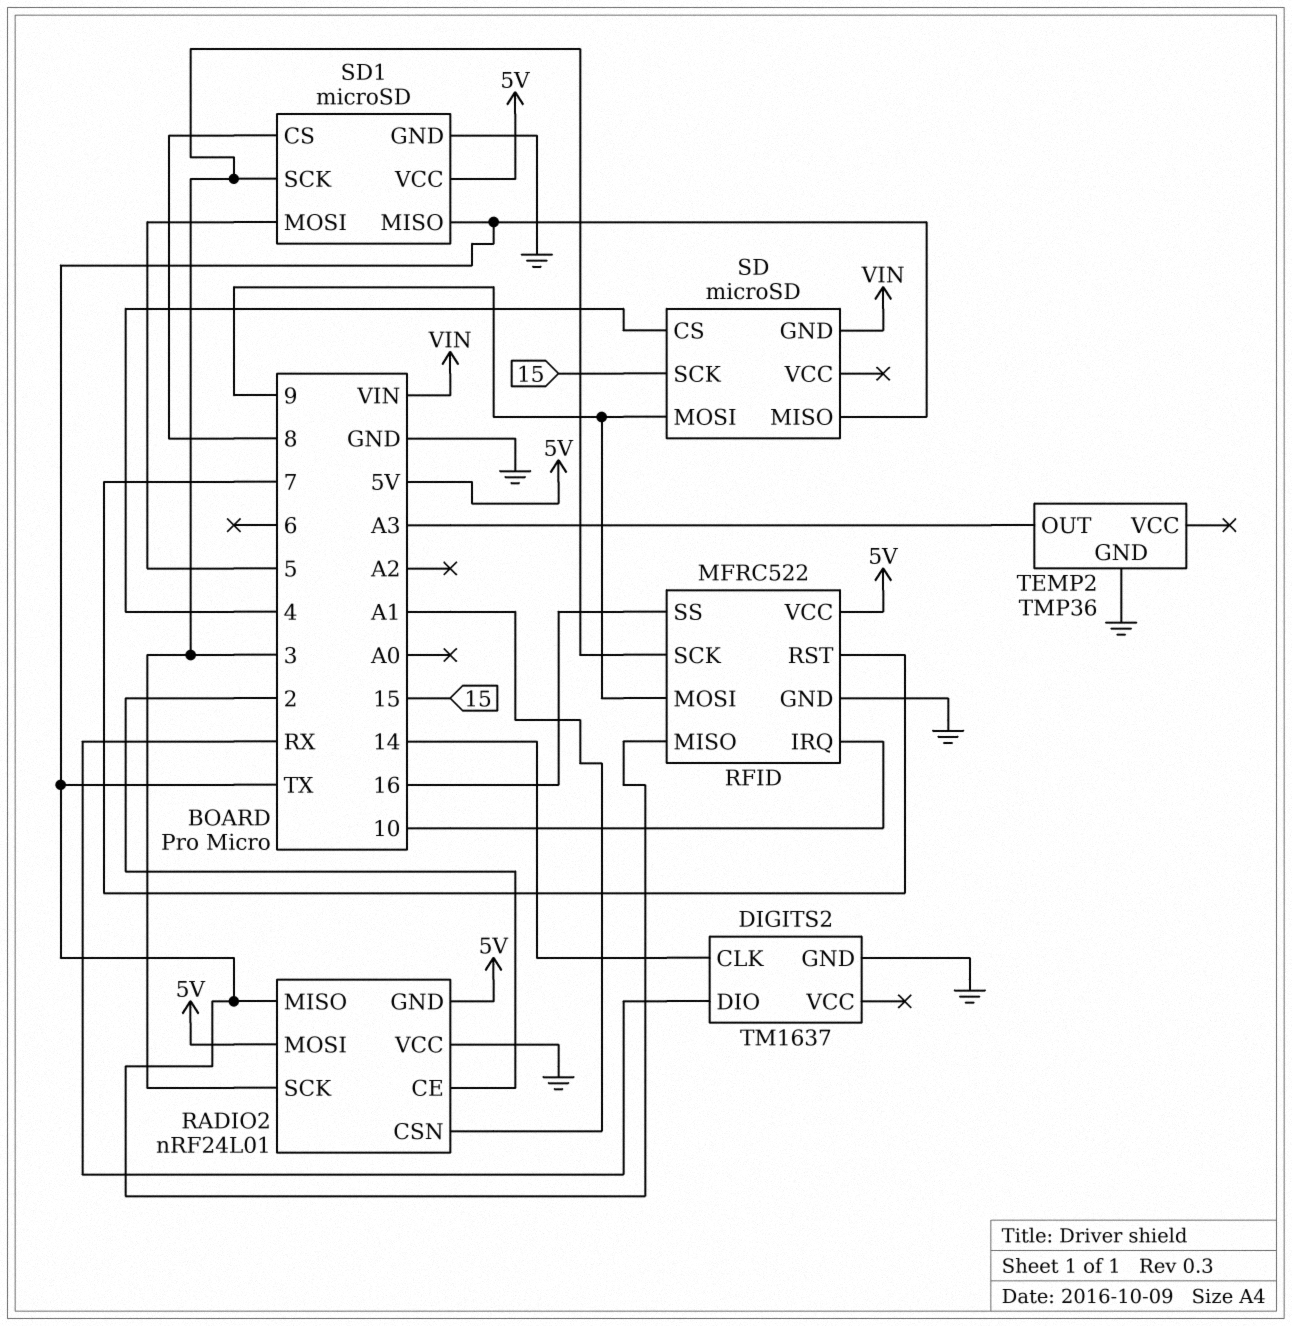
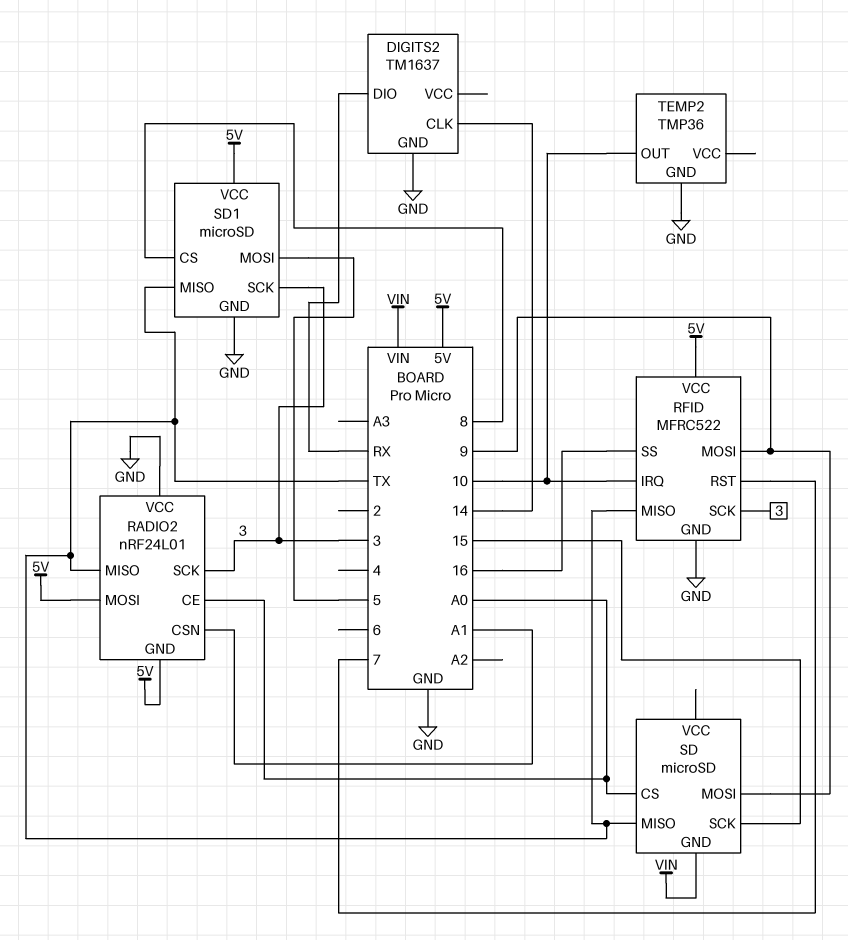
RADIO2 pin CE: 2 -> A0
SD pin CS: 4 -> A0
TEMP2 pin OUT: A3 -> 10

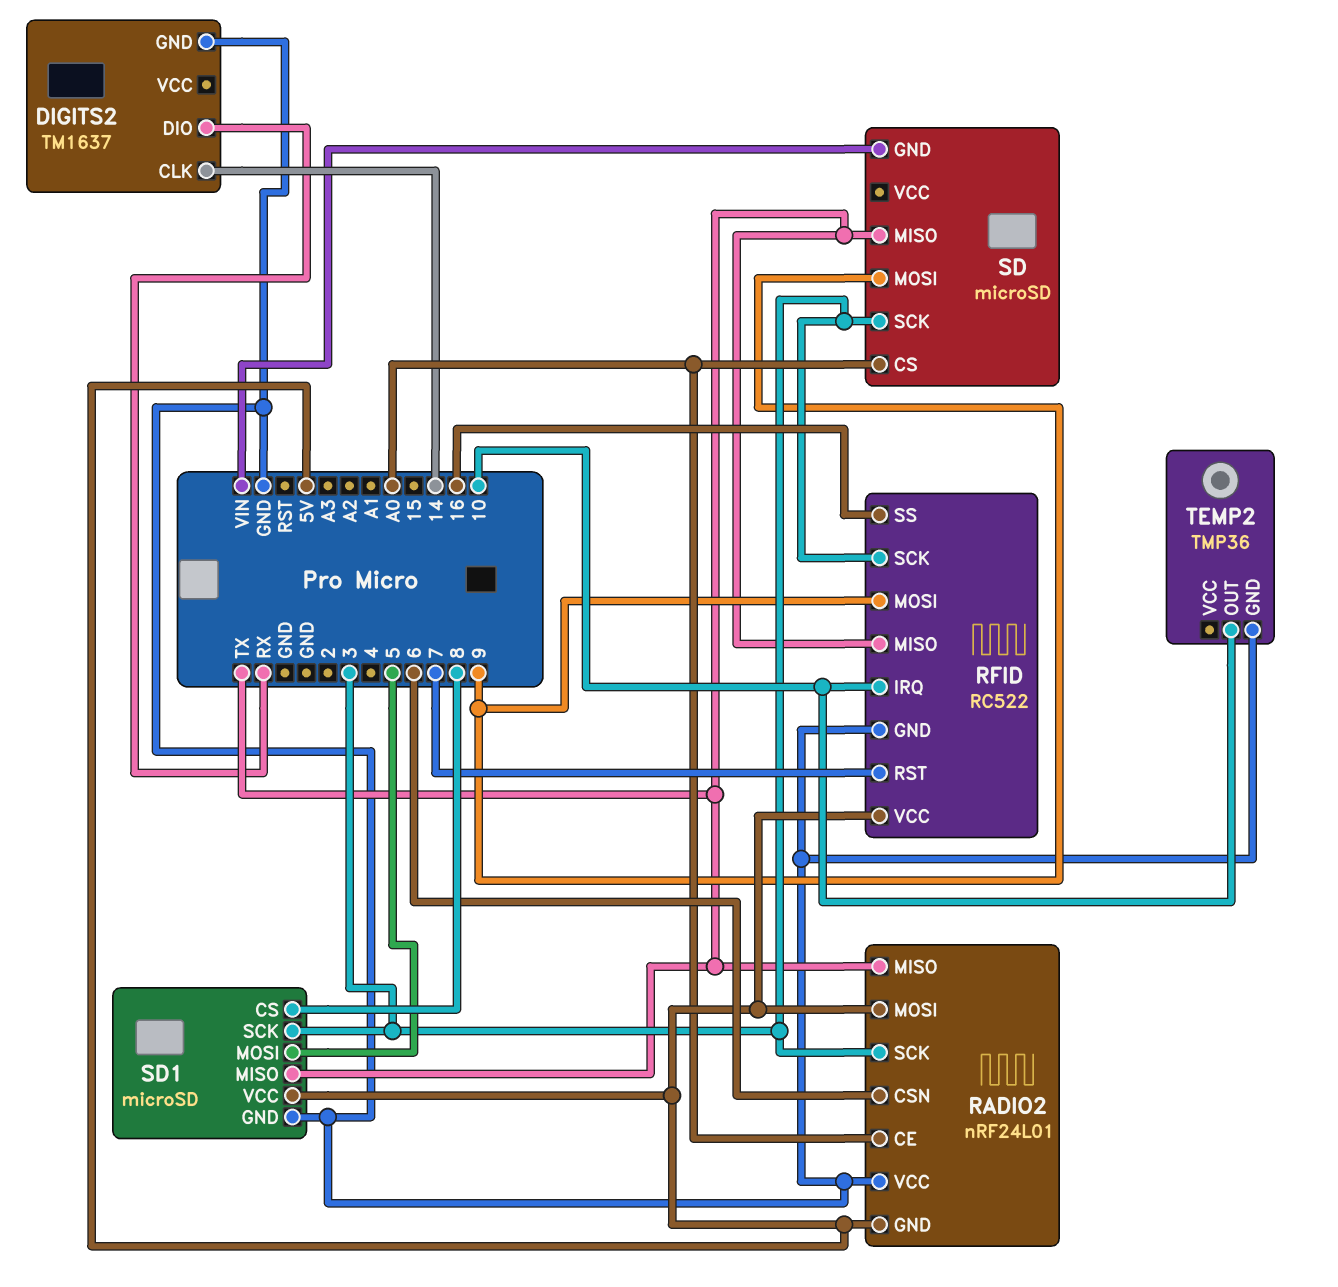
RADIO2 pin CSN: A1 -> 6
RFID: MFRC522 -> RC522
SD pin SCK: 15 -> 3

